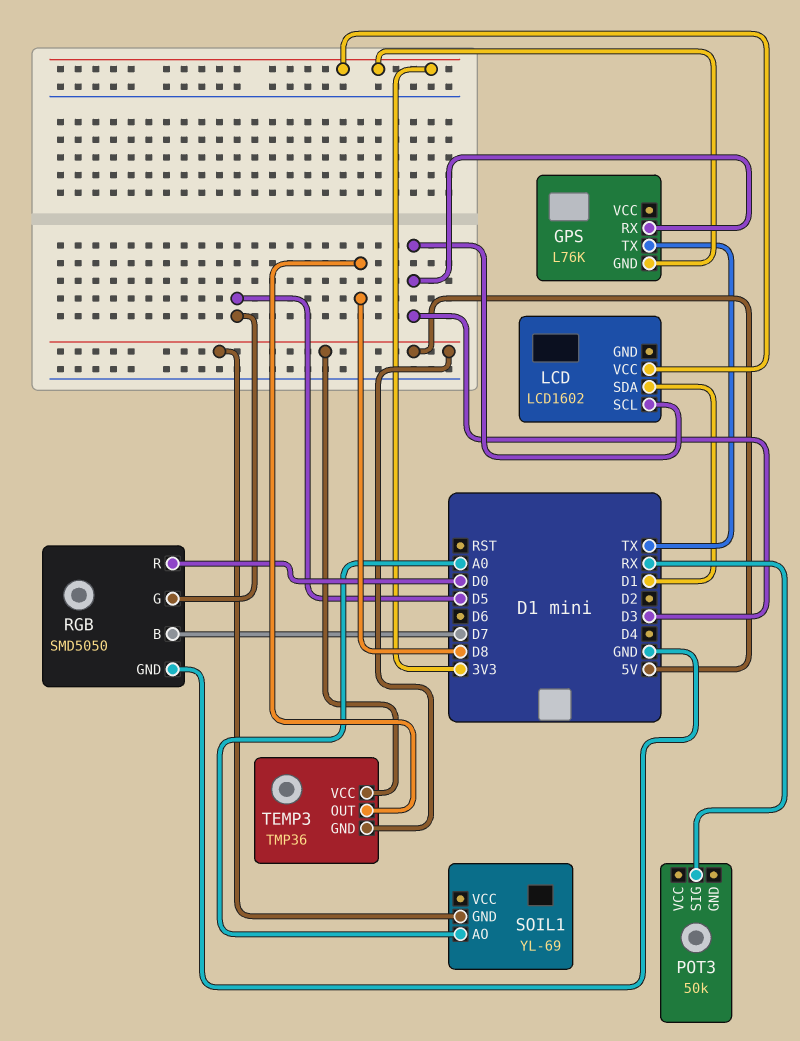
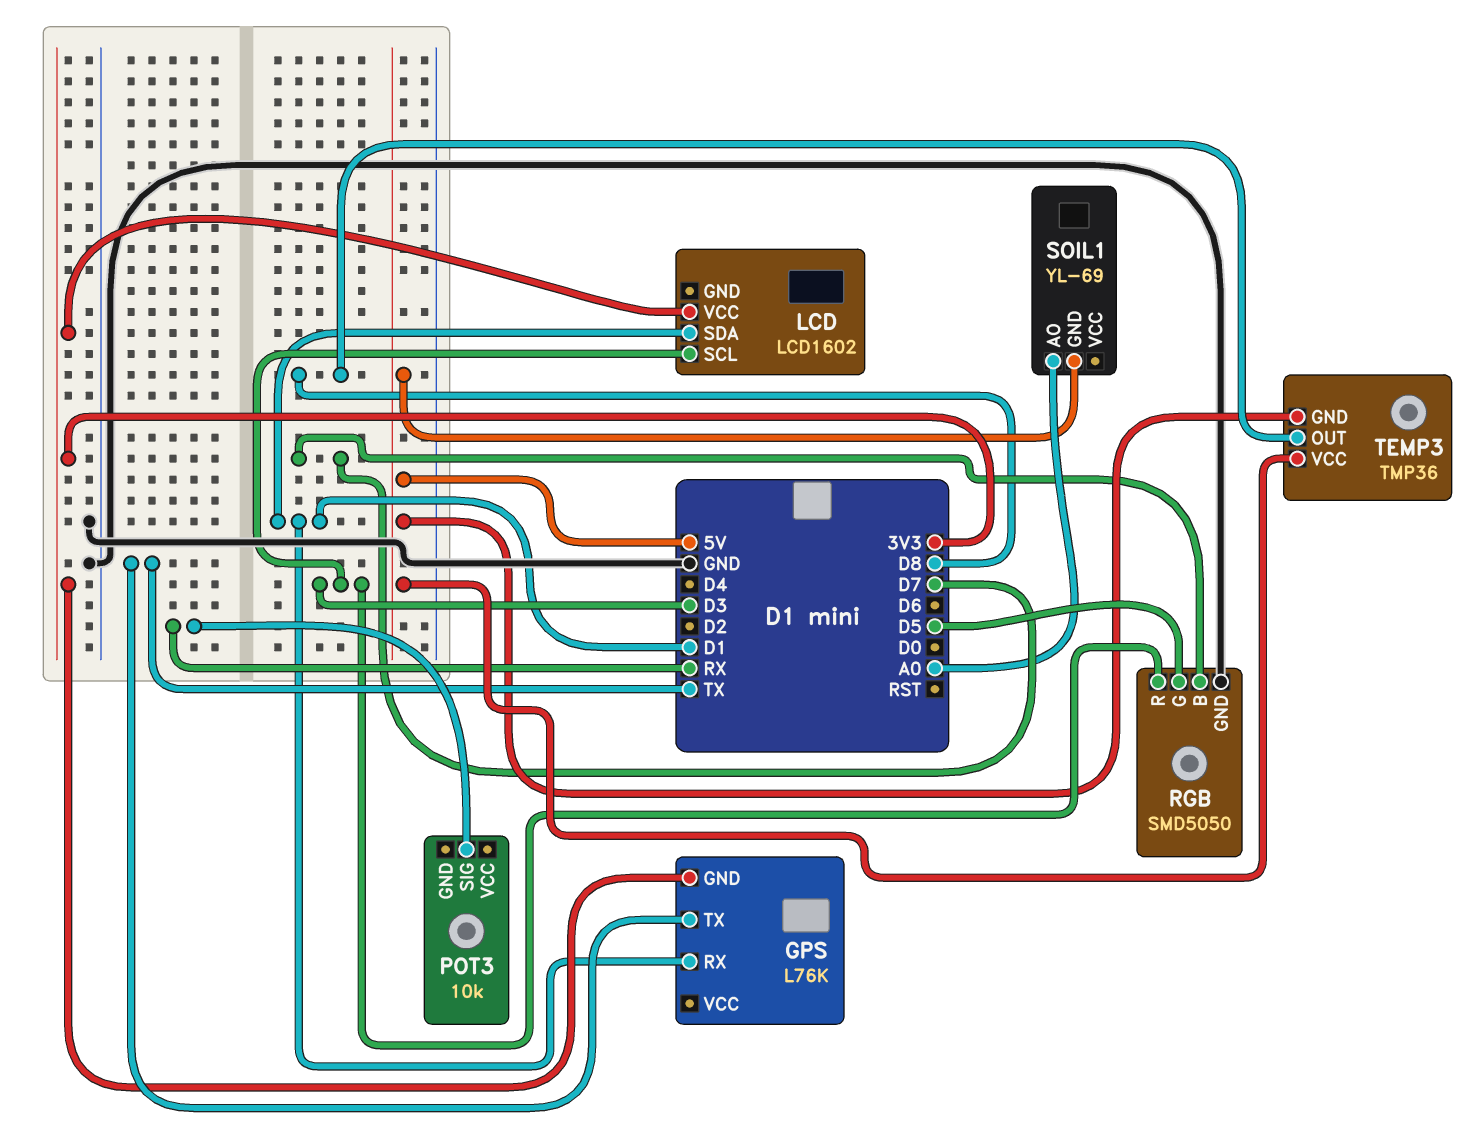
GPS pin RX: D3 -> D1
POT3: 50k -> 10k
RGB pin R: D0 -> D3

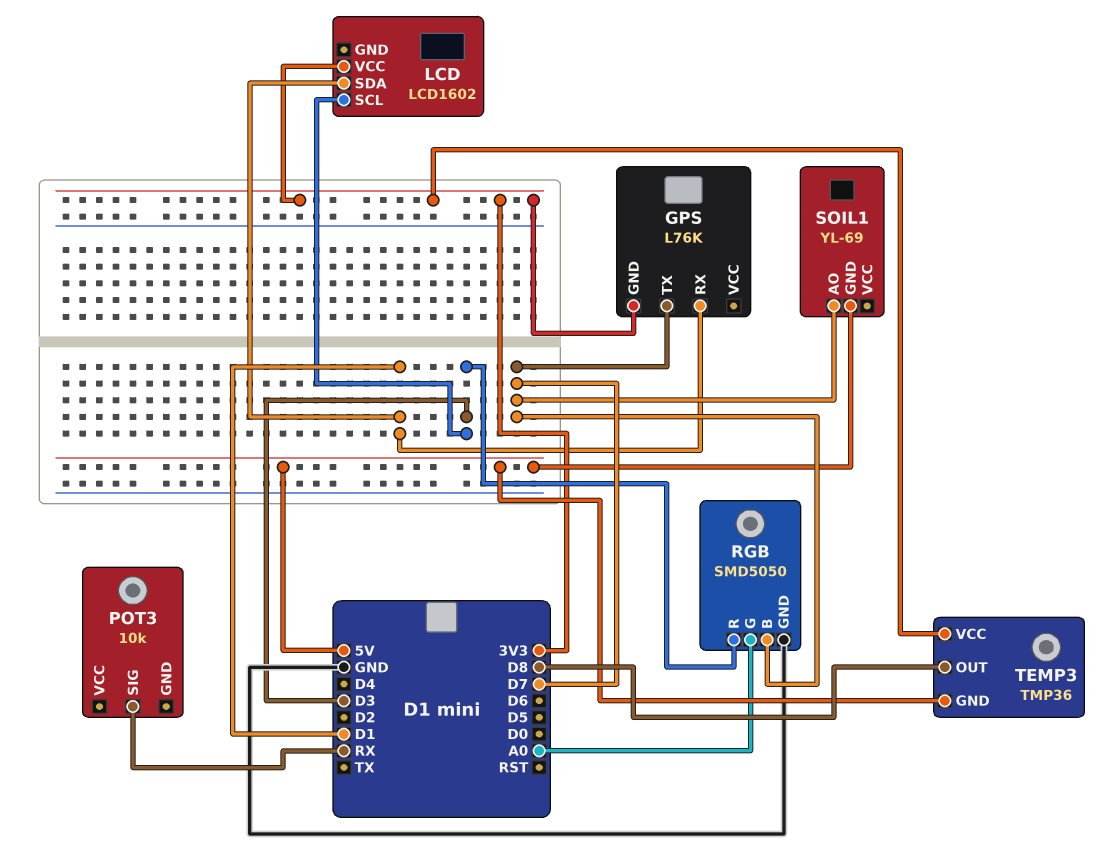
GPS pin TX: TX -> D7
RGB pin G: D5 -> A0
SOIL1 pin AO: A0 -> D7
TEMP3 pin VCC: 5V -> 3V3

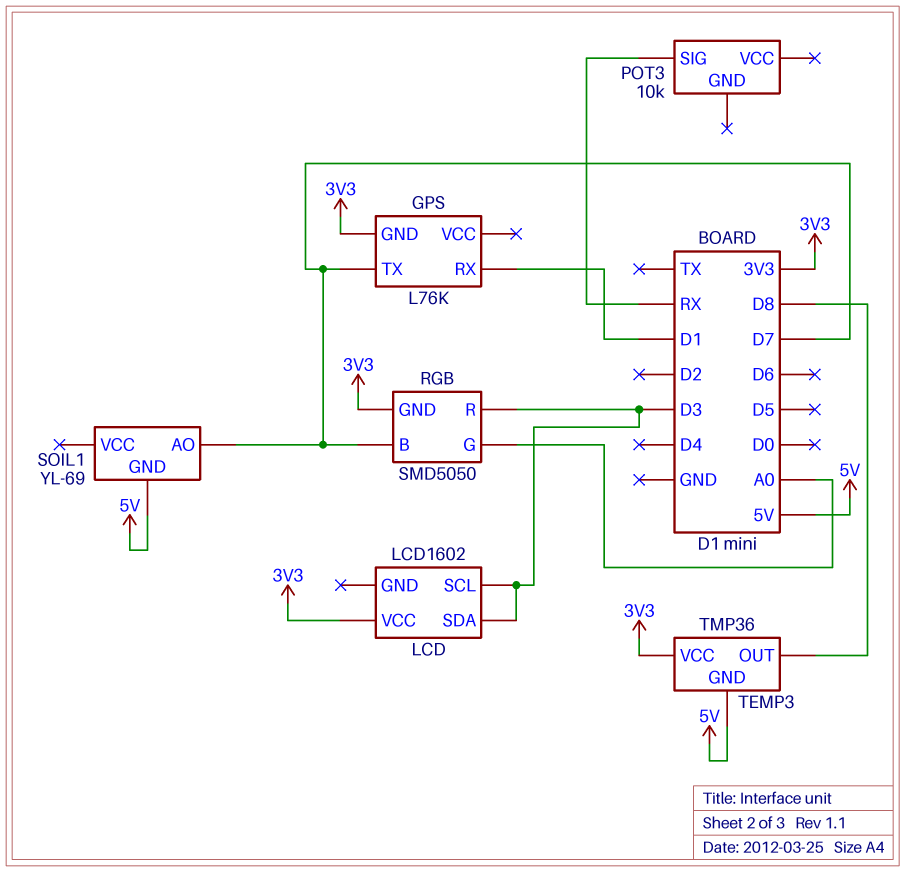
LCD pin SDA: D1 -> D3
RGB pin GND: GND -> 3V3

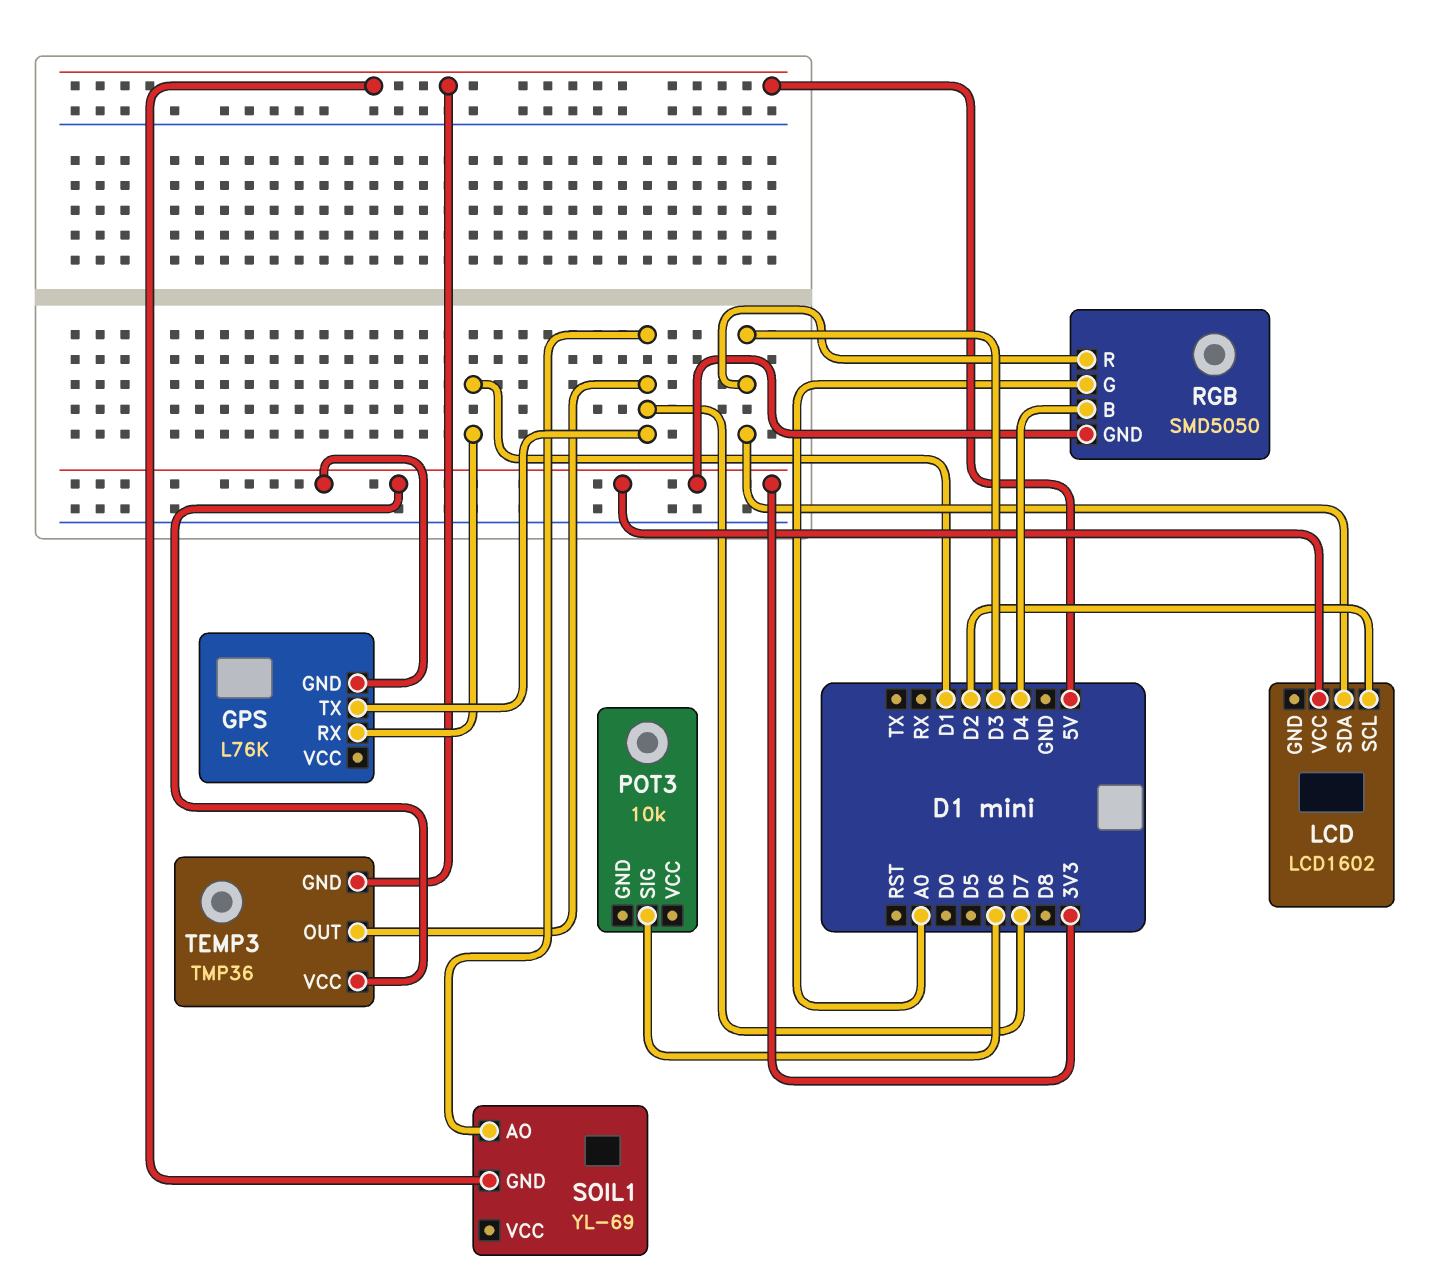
LCD pin SCL: D3 -> D2
POT3 pin SIG: RX -> D6
RGB pin B: D7 -> D4
TEMP3 pin OUT: D8 -> D7

